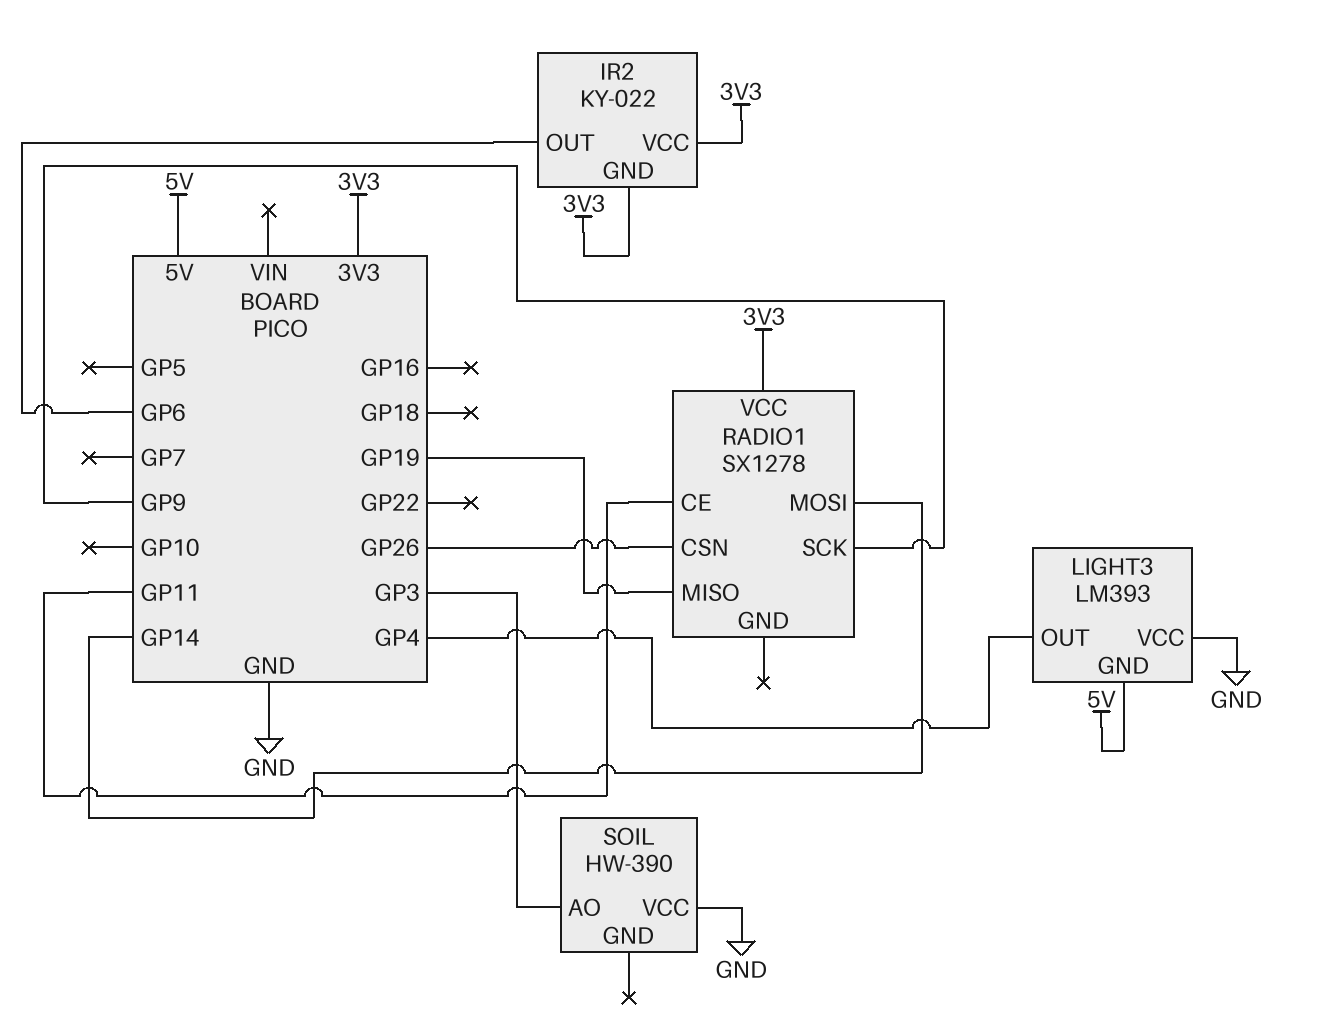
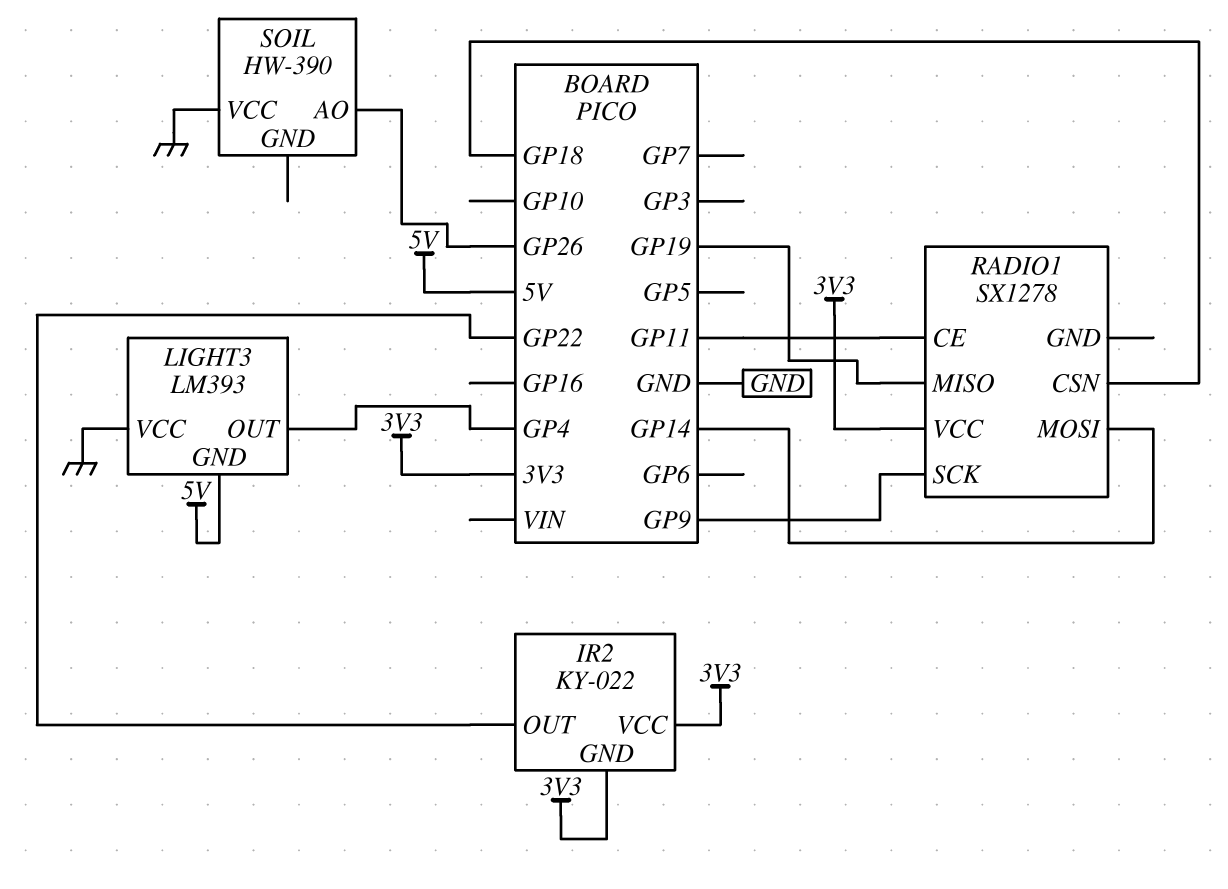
IR2 pin OUT: GP6 -> GP22
RADIO1 pin CSN: GP26 -> GP18
SOIL pin AO: GP3 -> GP26

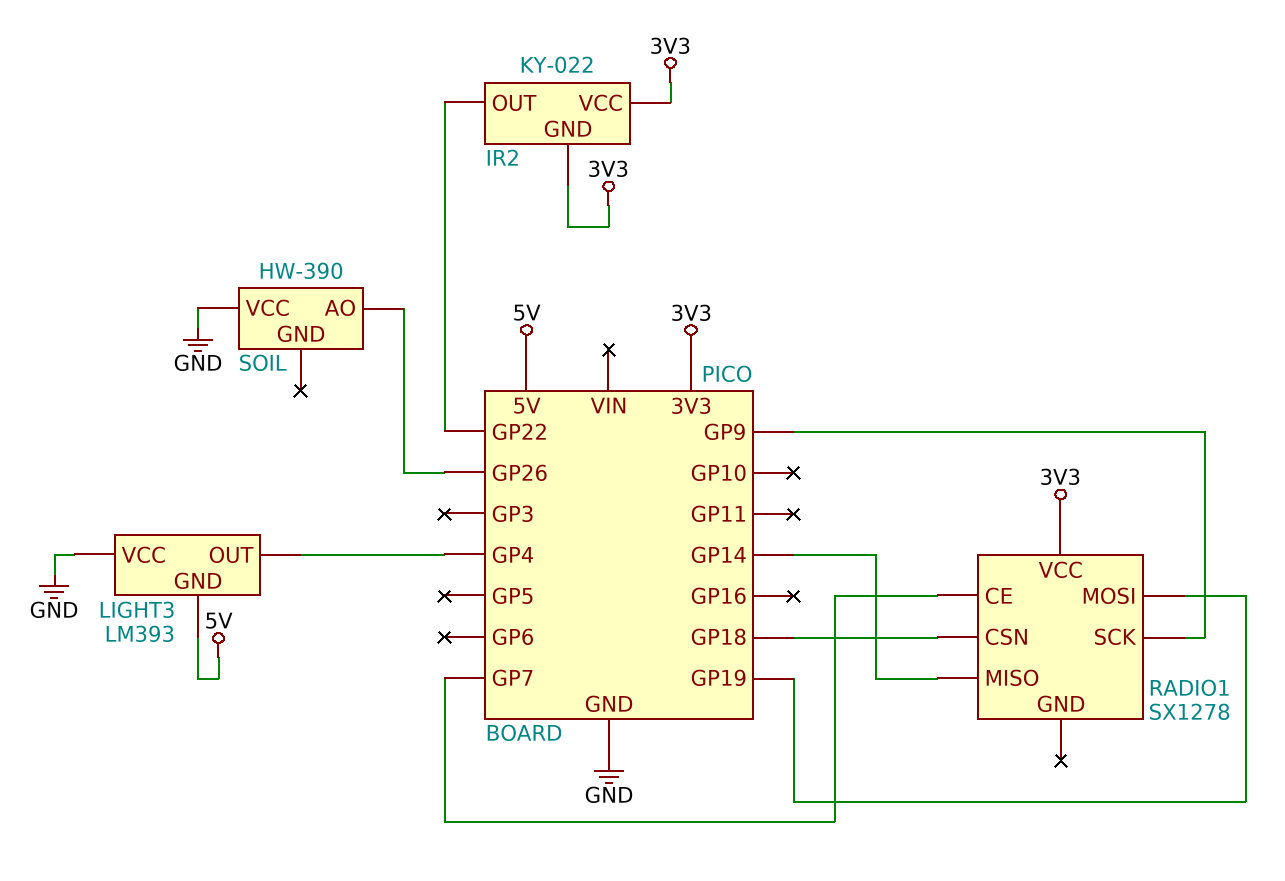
RADIO1 pin CE: GP11 -> GP7
RADIO1 pin MISO: GP19 -> GP14
RADIO1 pin MOSI: GP14 -> GP19

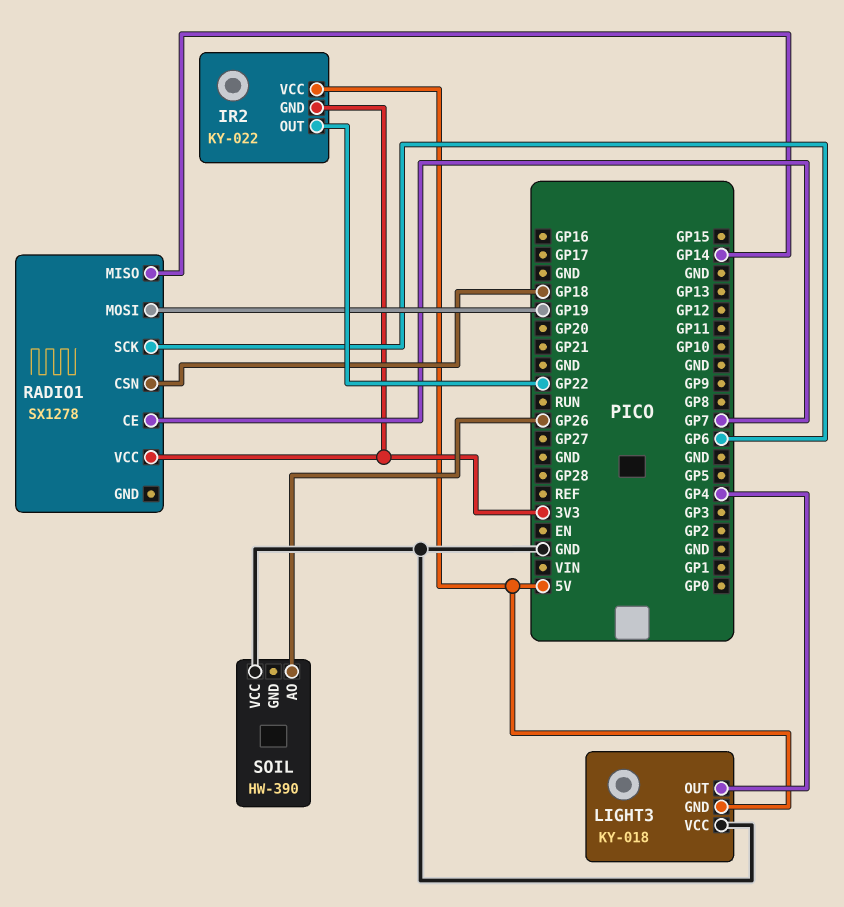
IR2 pin VCC: 3V3 -> 5V
LIGHT3: LM393 -> KY-018
RADIO1 pin SCK: GP9 -> GP6

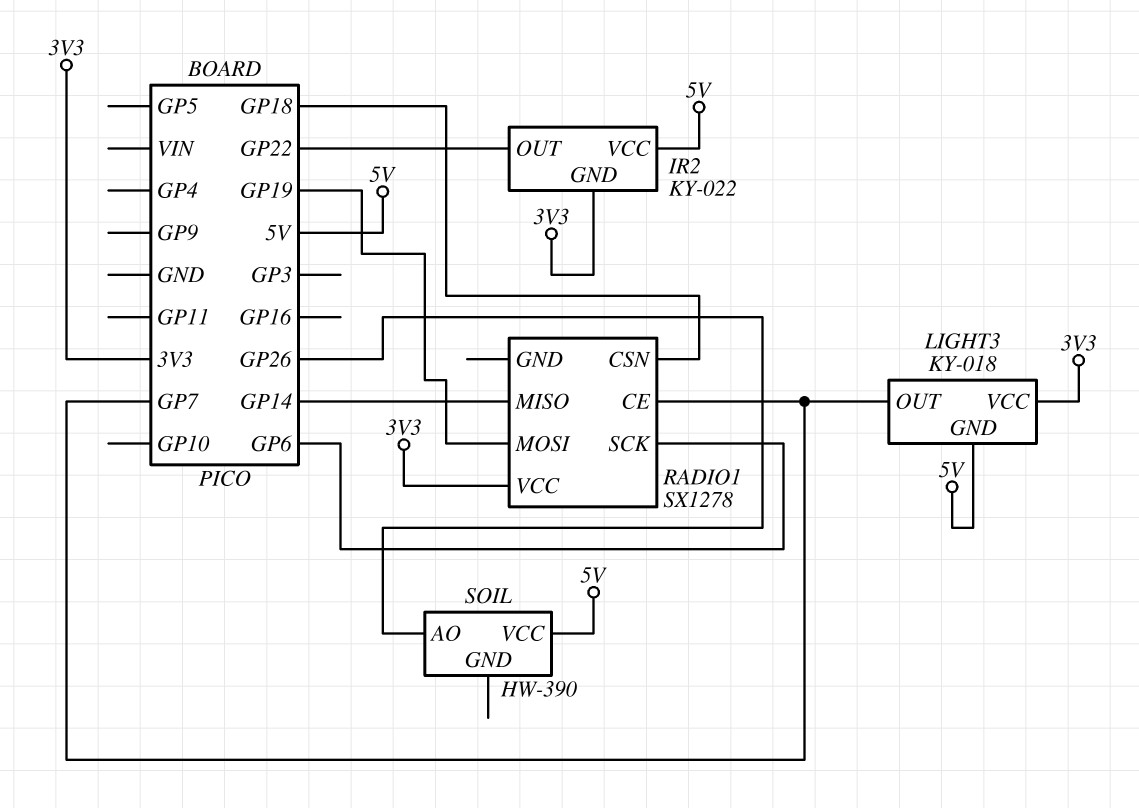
LIGHT3 pin OUT: GP4 -> GP7
LIGHT3 pin VCC: GND -> 3V3
SOIL pin VCC: GND -> 5V

